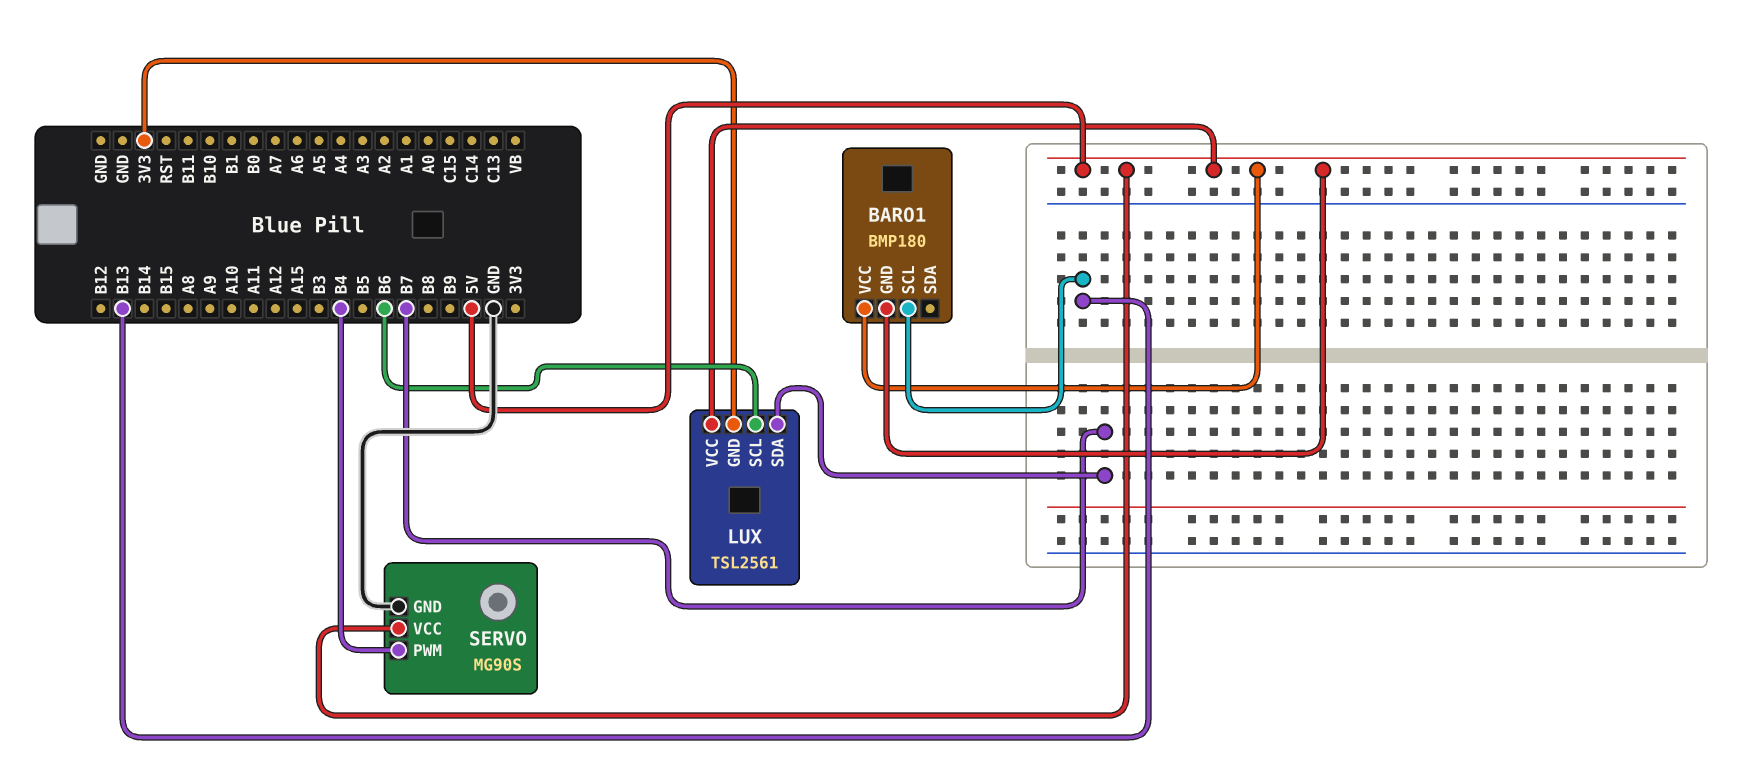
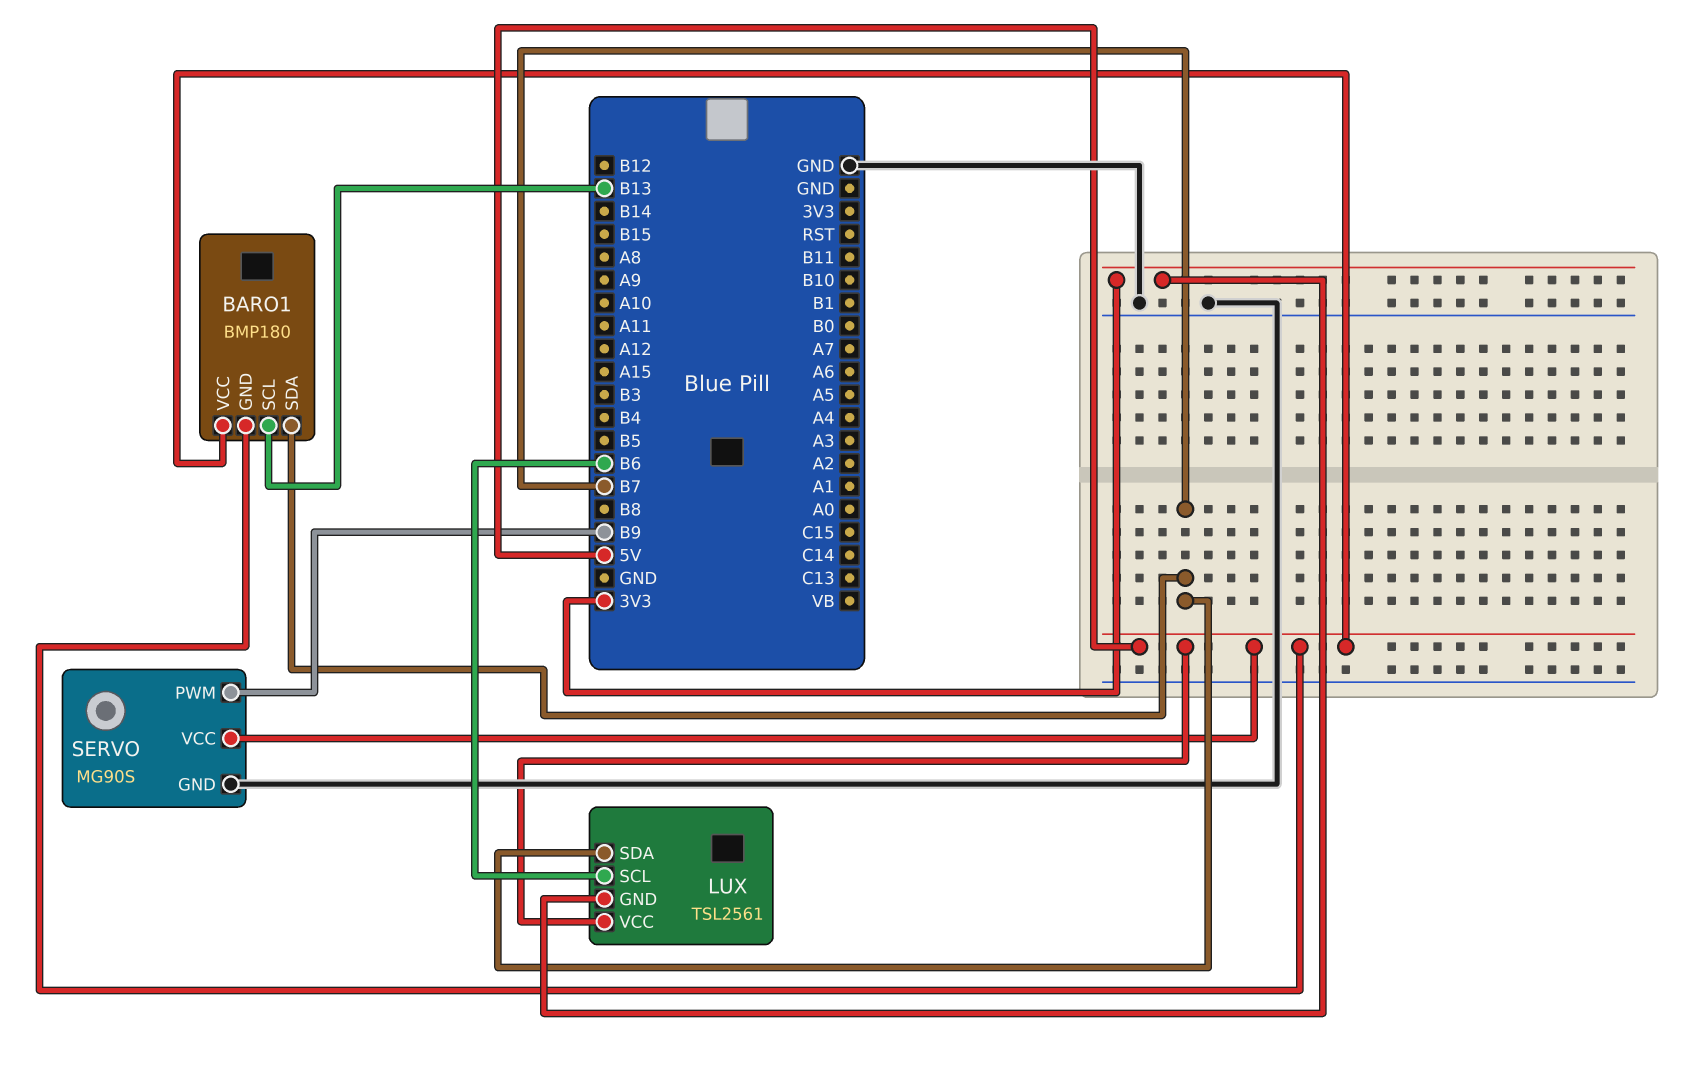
BARO1 pin SDA: none -> B7
SERVO pin PWM: B4 -> B9

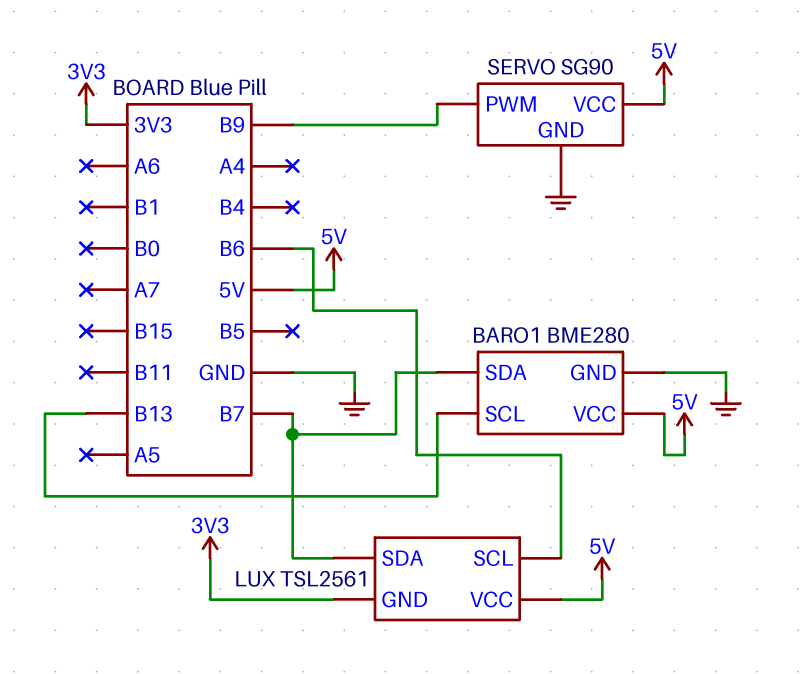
BARO1: BMP180 -> BME280
BARO1 pin GND: 5V -> GND
SERVO: MG90S -> SG90

